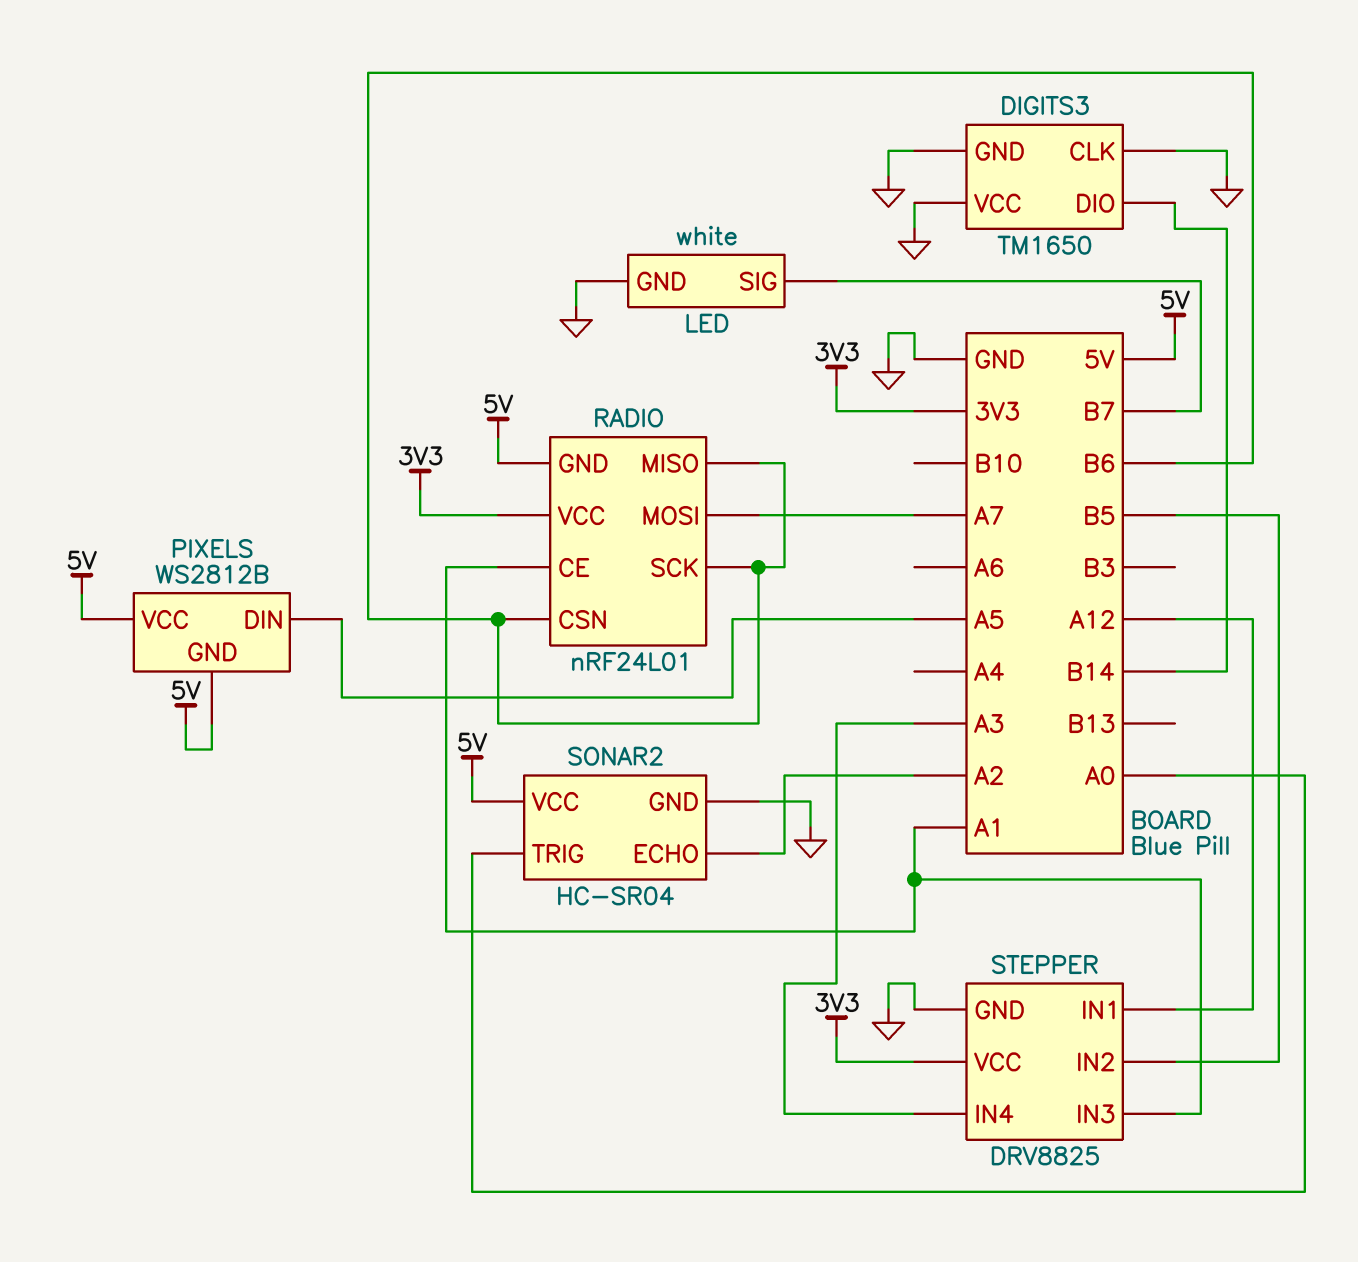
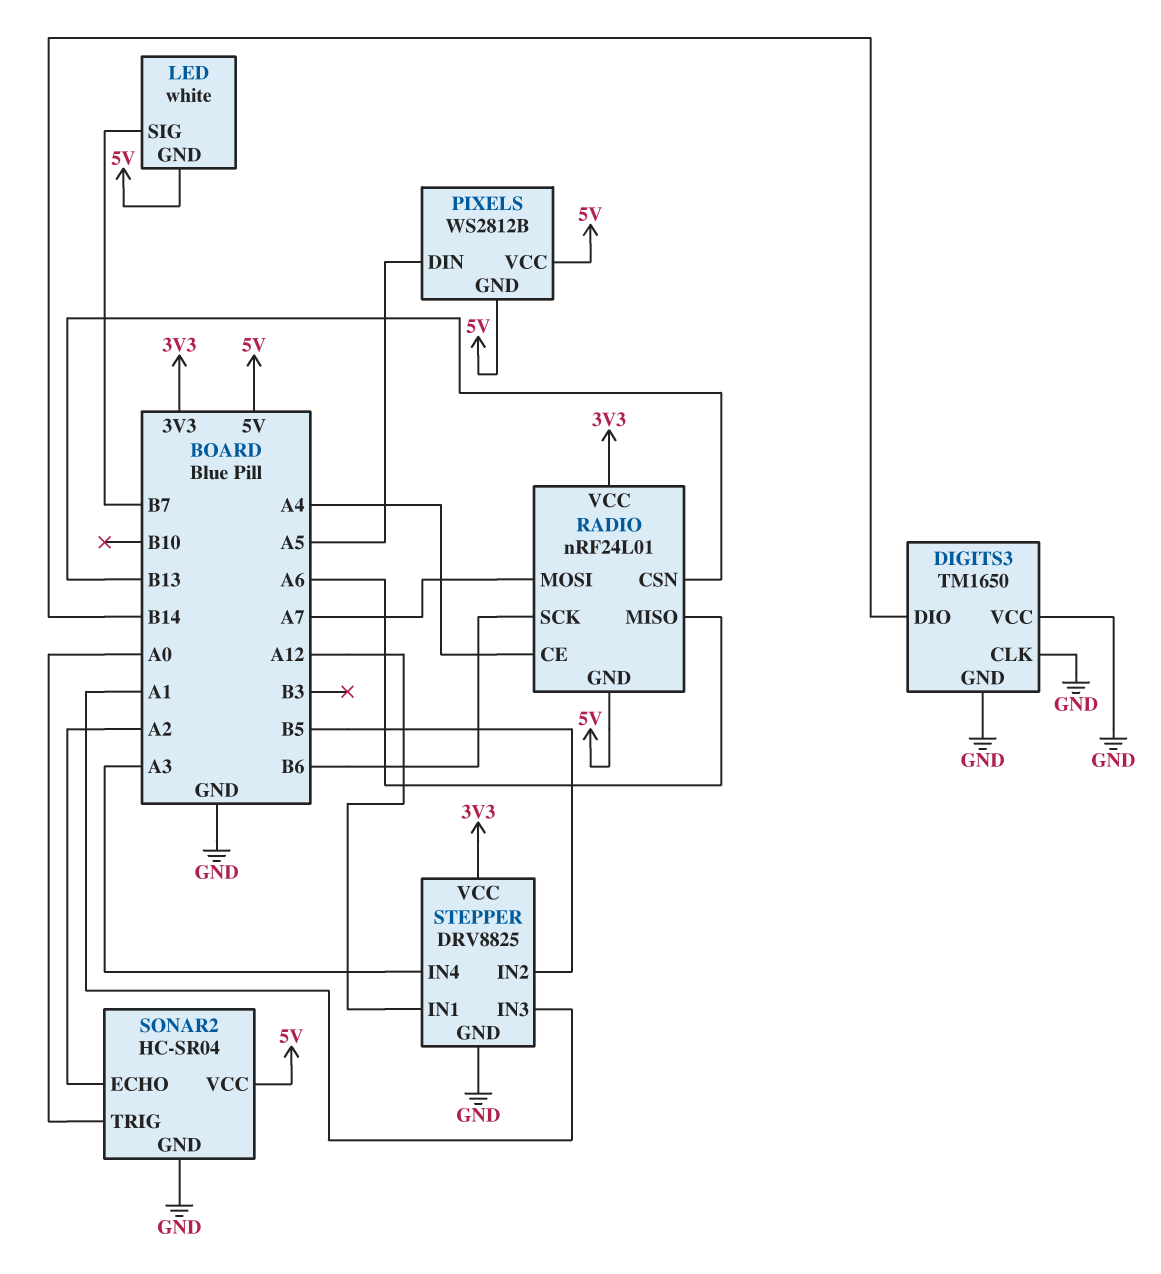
LED pin GND: GND -> 5V
RADIO pin CE: A1 -> A4
RADIO pin CSN: B6 -> B13
RADIO pin MISO: B6 -> A6

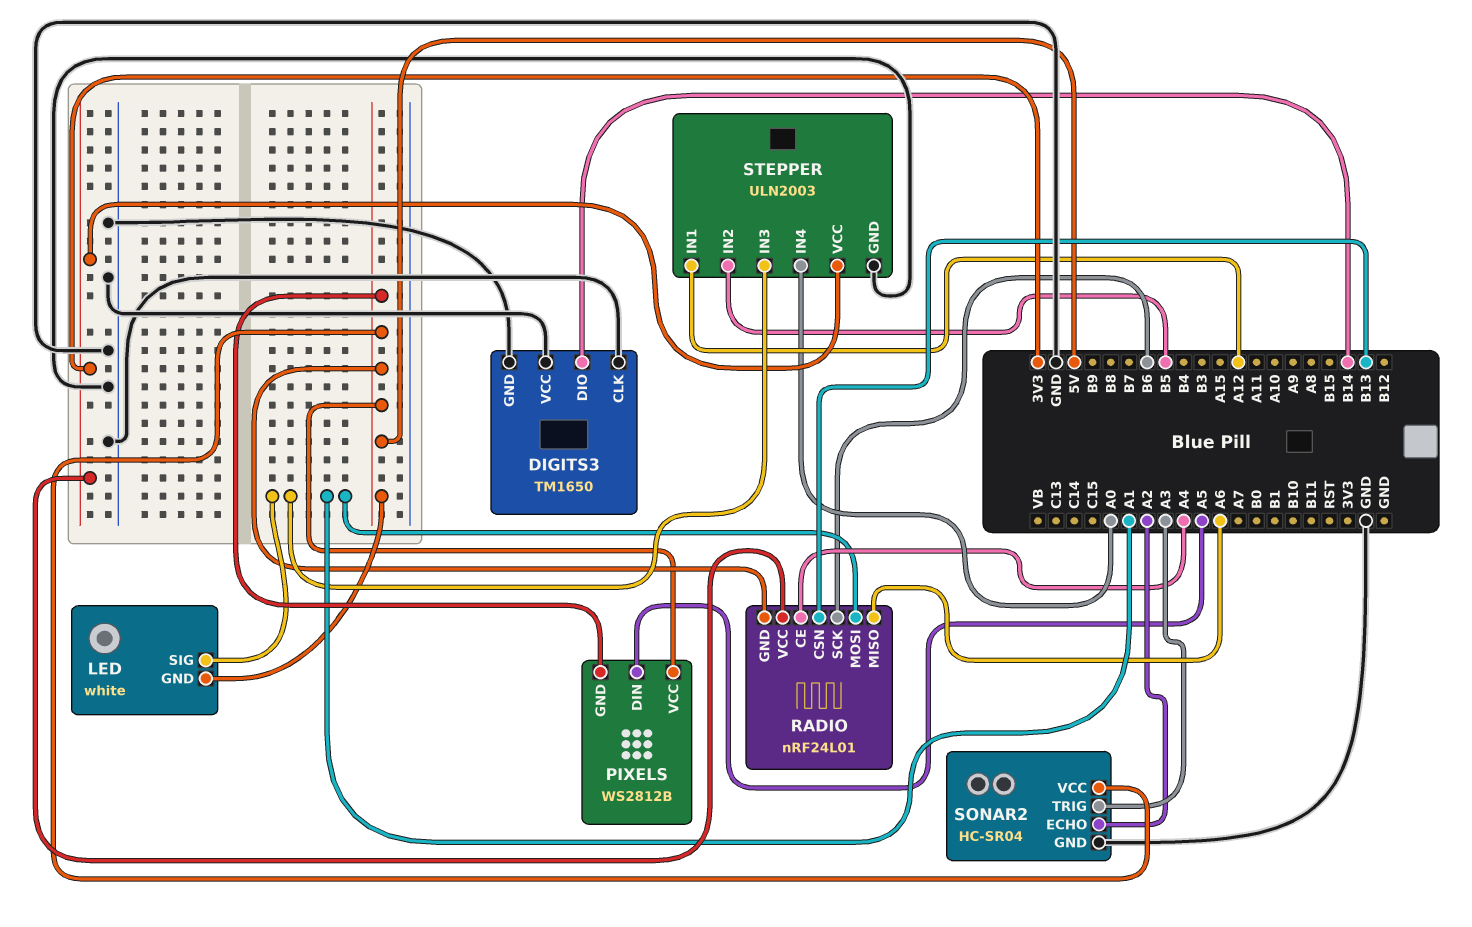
LED pin SIG: B7 -> A1
RADIO pin MOSI: A7 -> A1
SONAR2 pin TRIG: A0 -> A3
STEPPER: DRV8825 -> ULN2003
STEPPER pin IN4: A3 -> A0

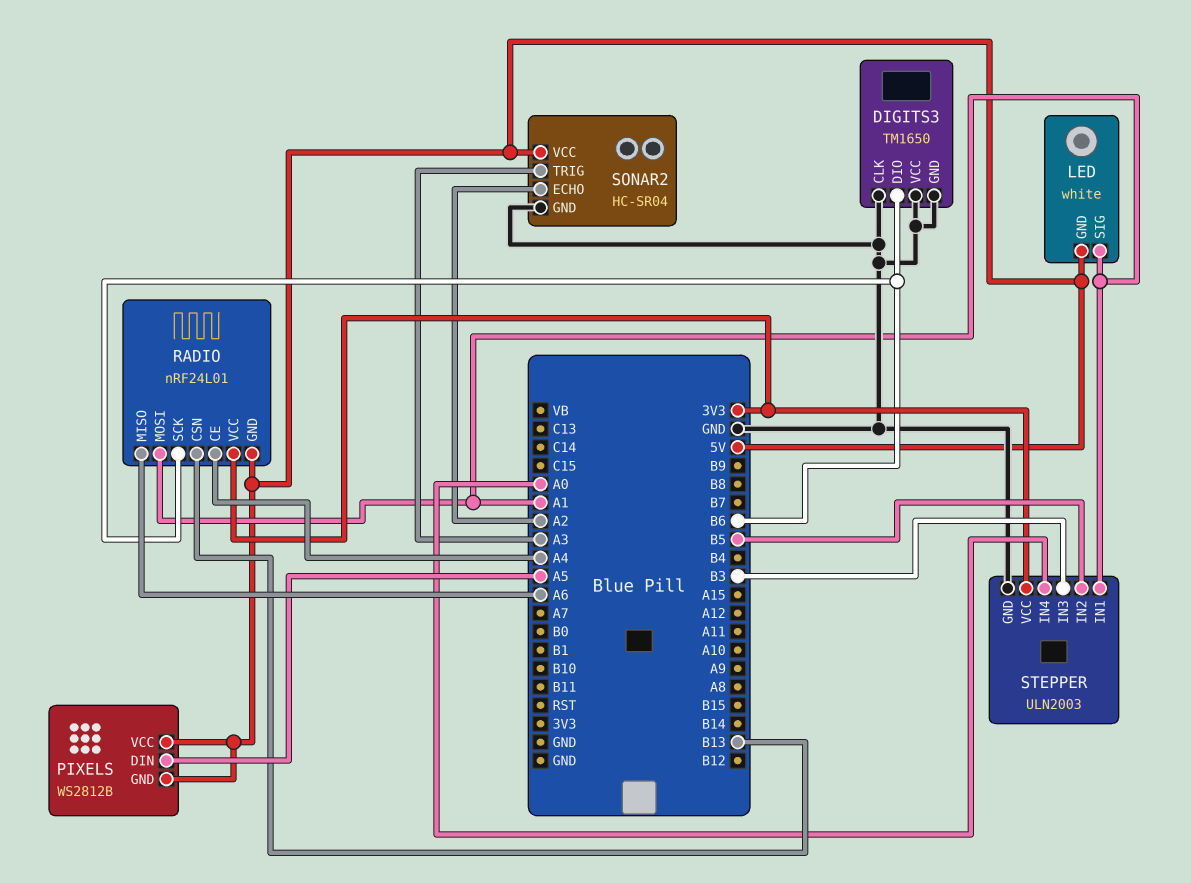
DIGITS3 pin DIO: B14 -> B6
STEPPER pin IN1: A12 -> A1
STEPPER pin IN3: A1 -> B3

